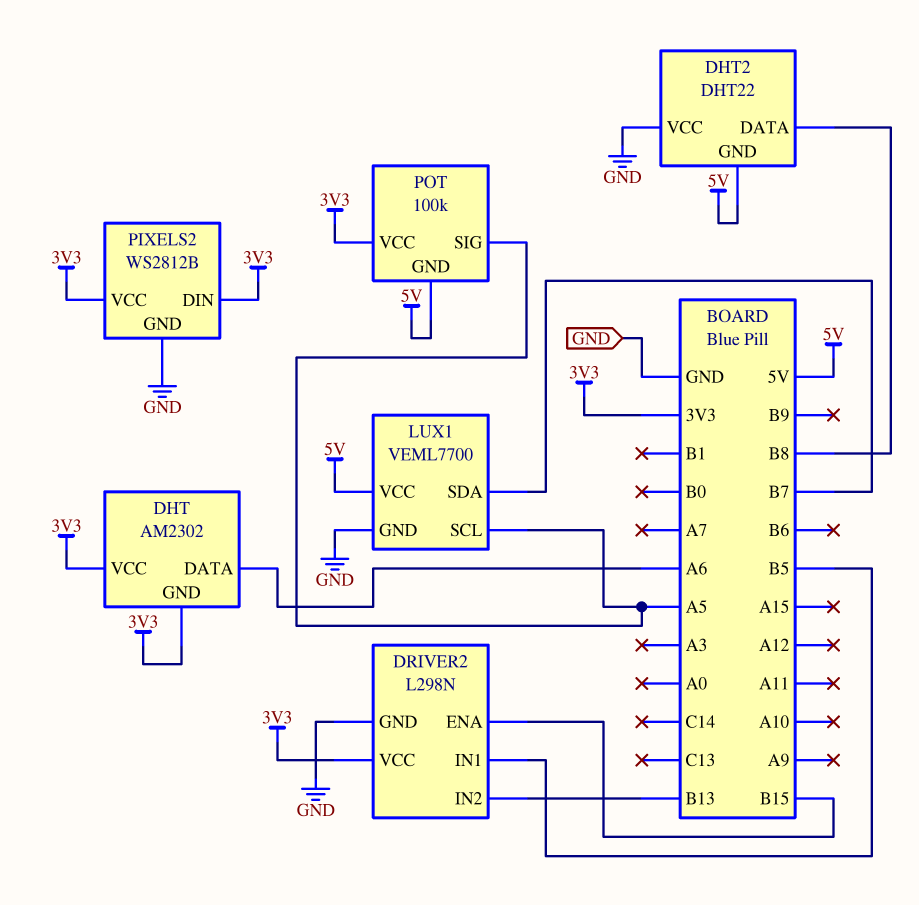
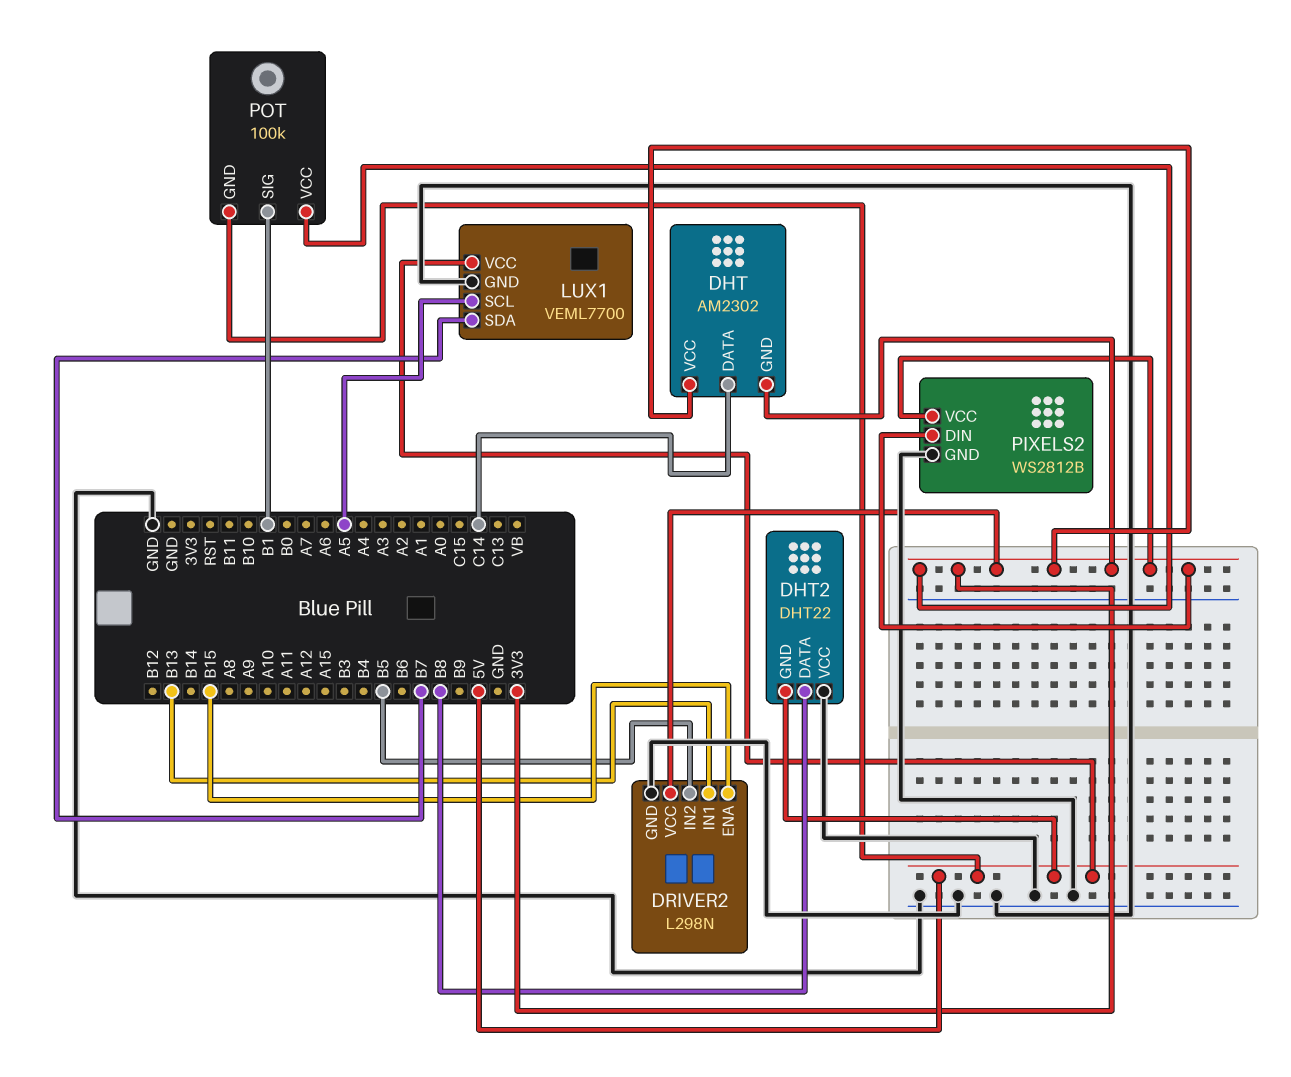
DHT pin DATA: A6 -> C14
DRIVER2 pin IN1: B5 -> B13
DRIVER2 pin IN2: B13 -> B5
POT pin SIG: A5 -> B1

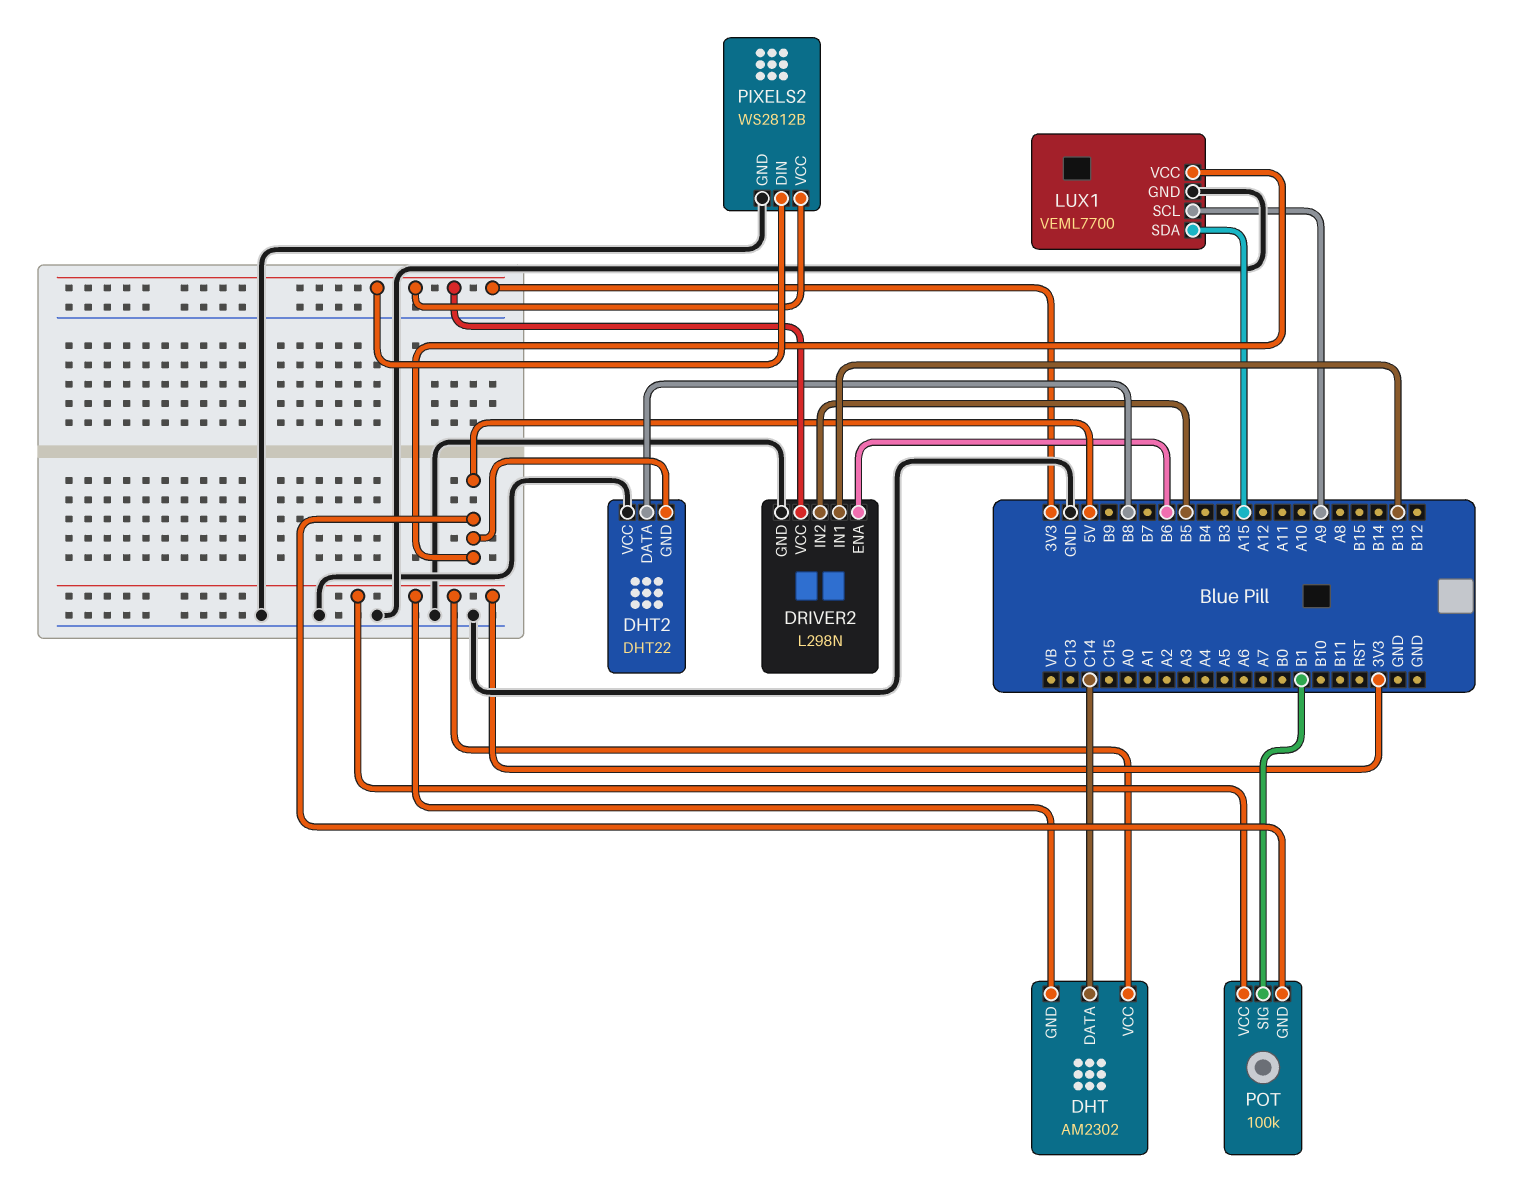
DRIVER2 pin ENA: B15 -> B6
LUX1 pin SCL: A5 -> A9
LUX1 pin SDA: B7 -> A15

